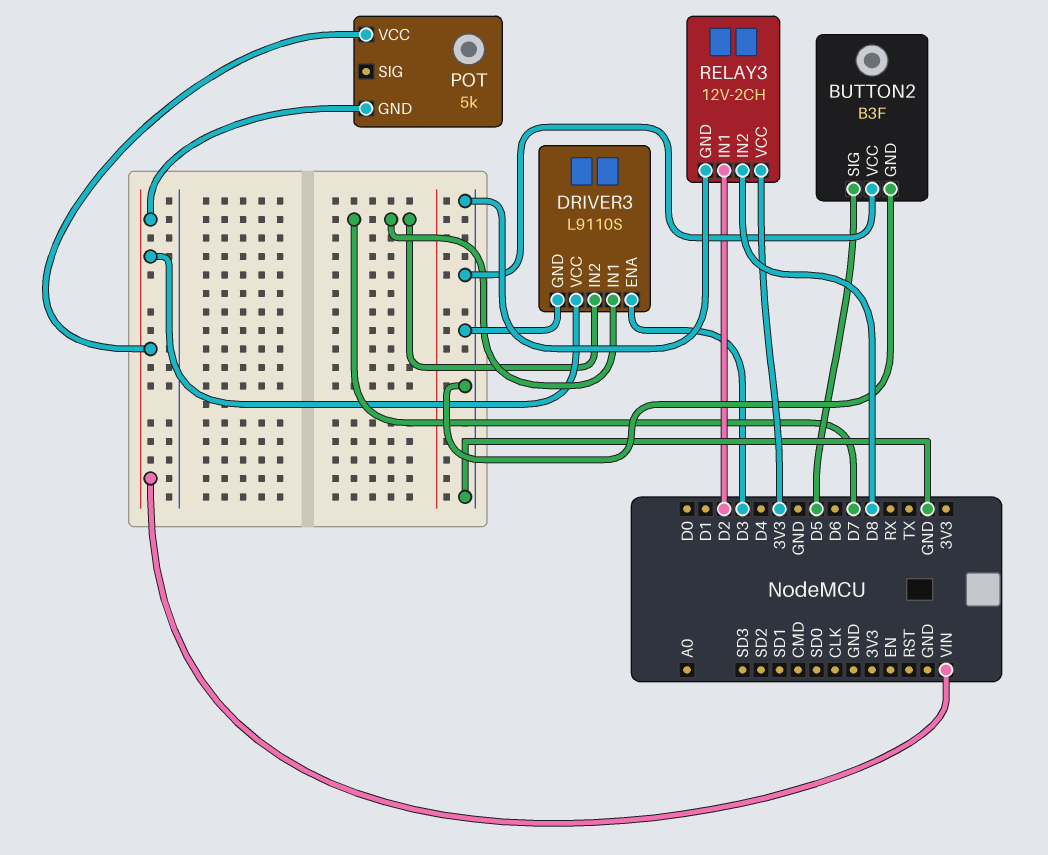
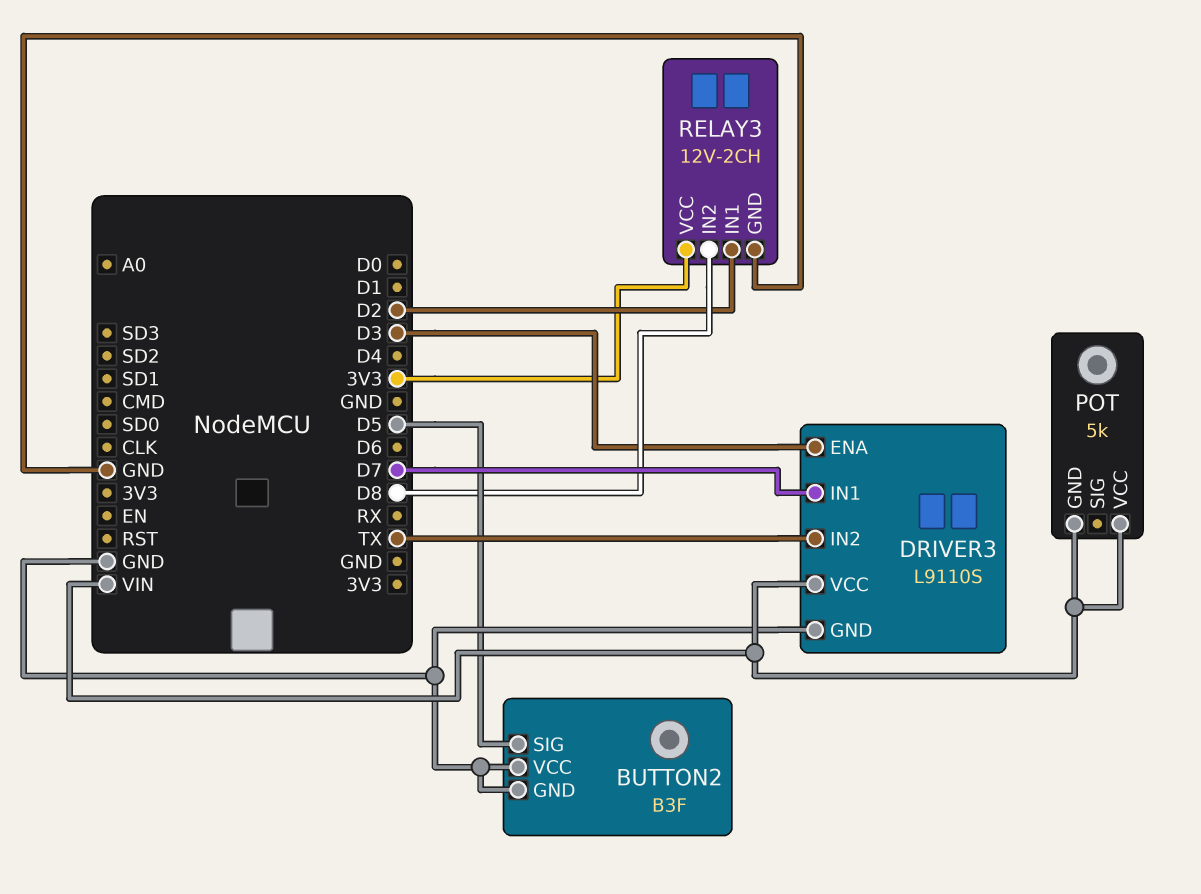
DRIVER3 pin IN2: D7 -> TX

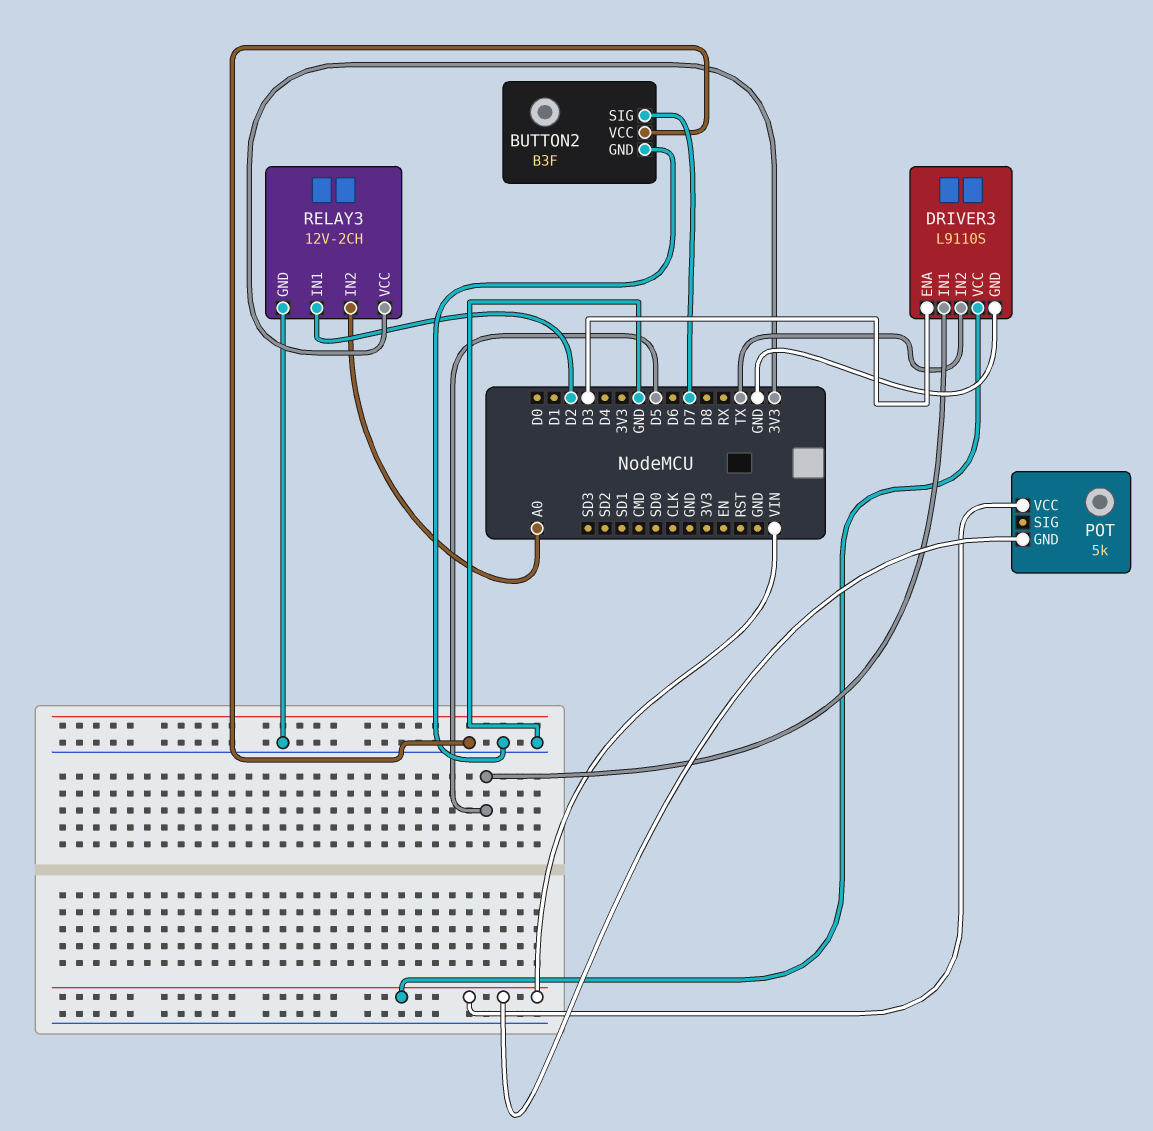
BUTTON2 pin SIG: D5 -> D7
DRIVER3 pin IN1: D7 -> D5
RELAY3 pin IN2: D8 -> A0

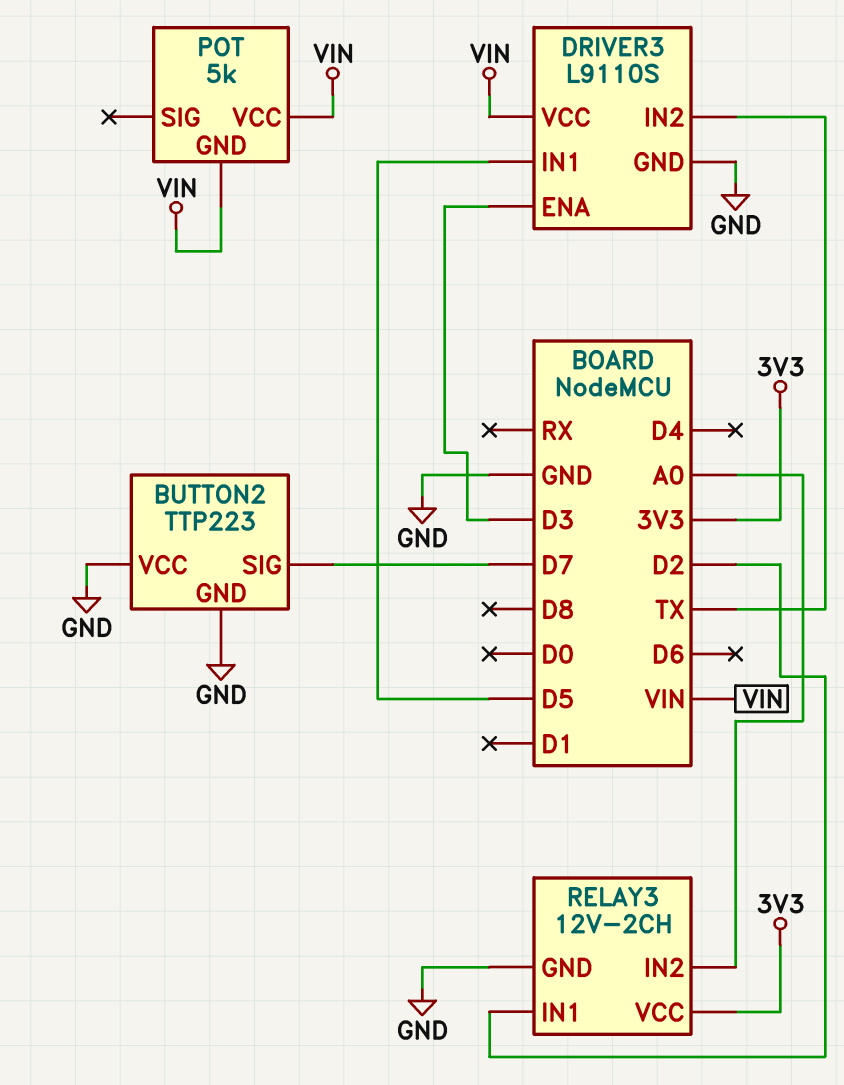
BUTTON2: B3F -> TTP223

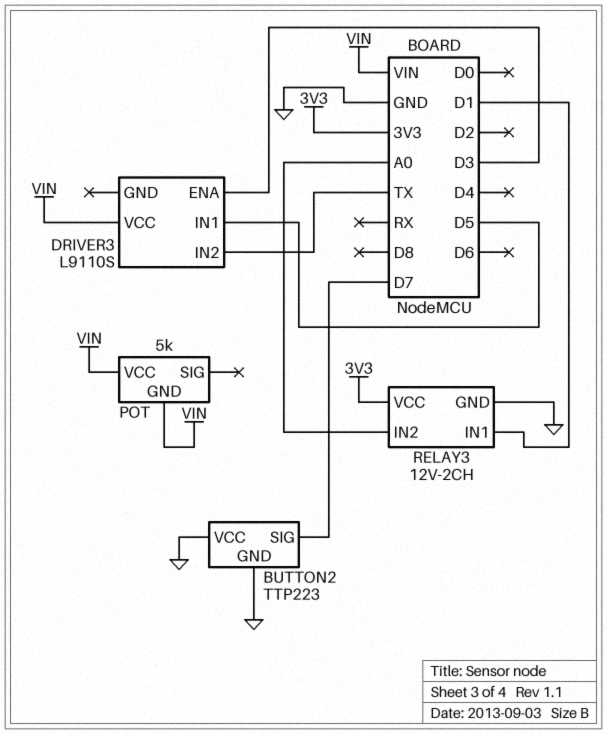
DRIVER3 pin GND: GND -> none
RELAY3 pin IN1: D2 -> D1

